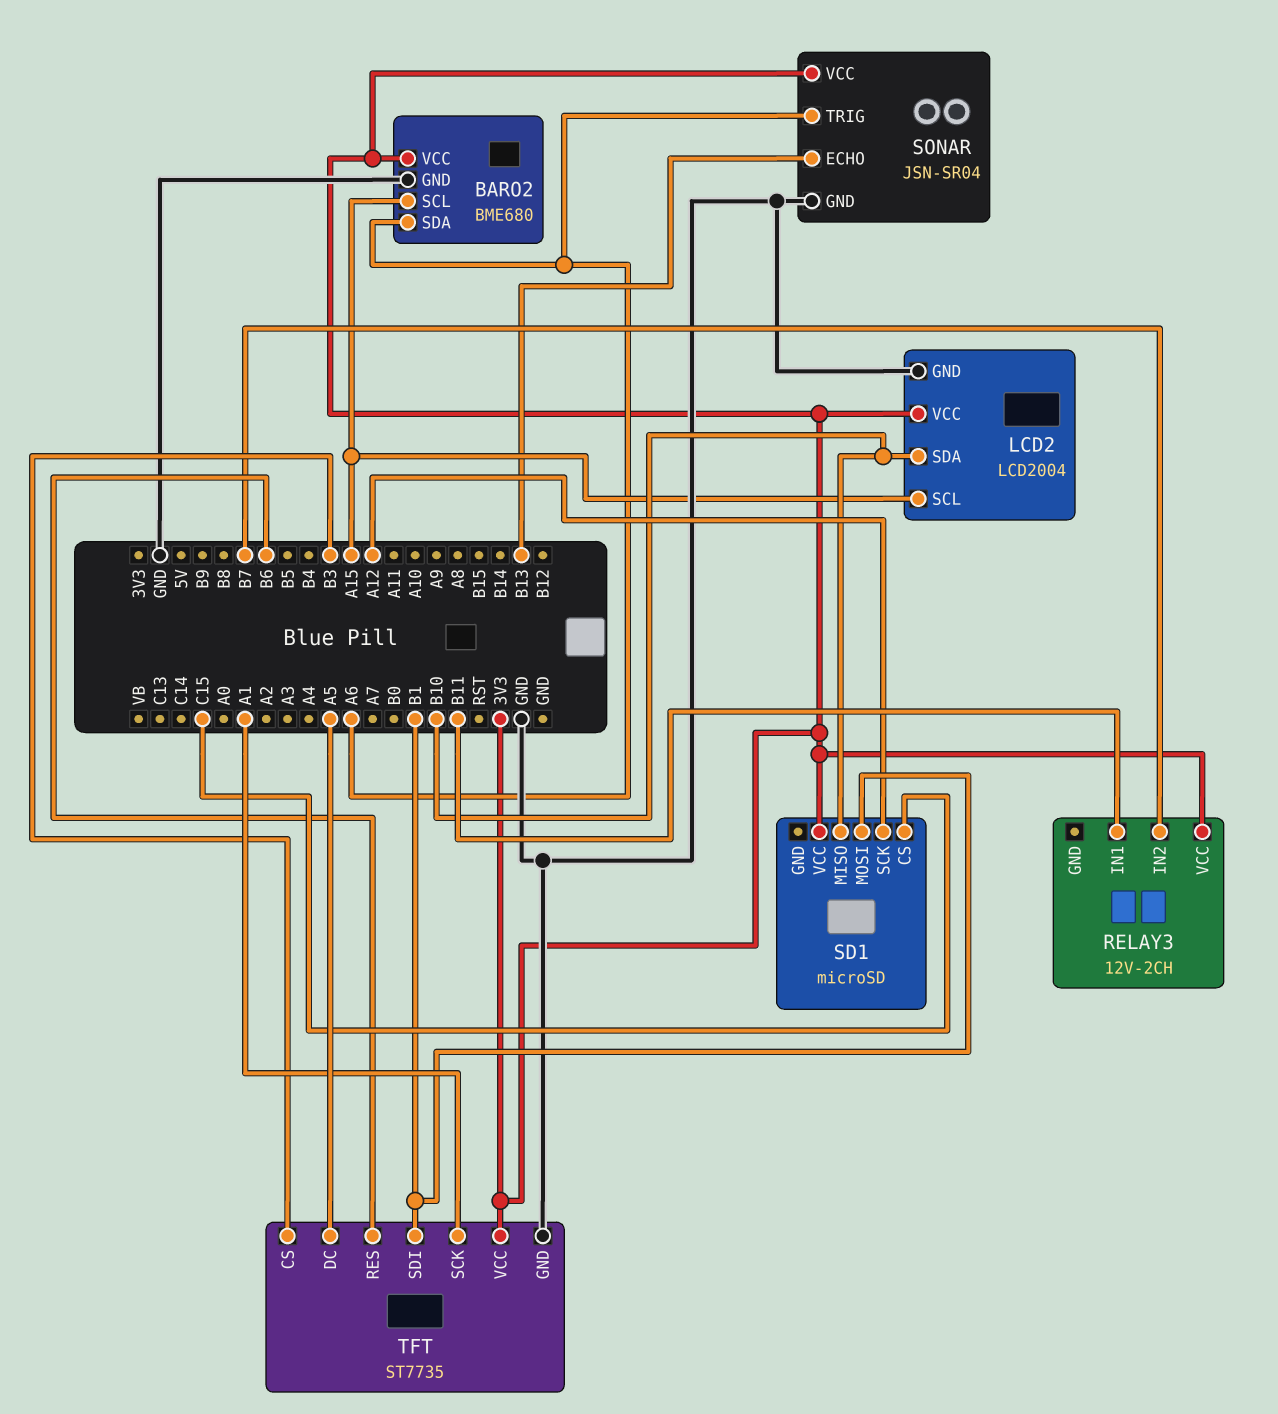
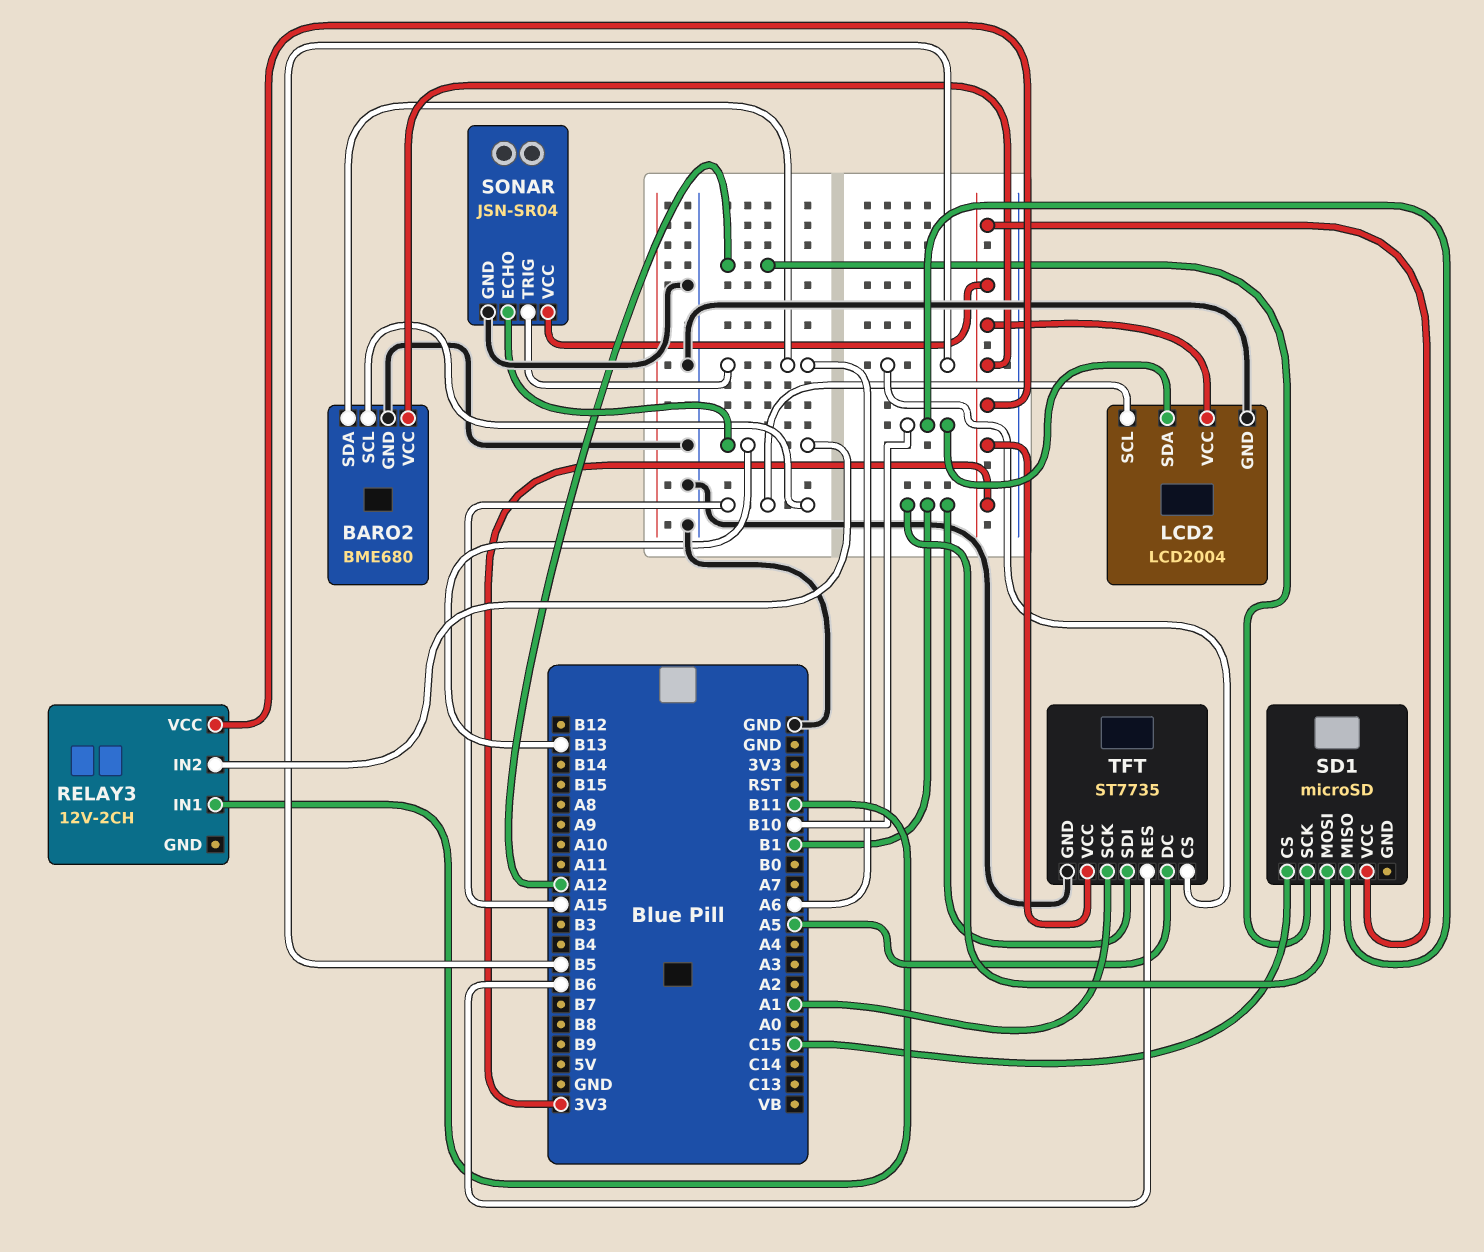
RELAY3 pin IN2: B7 -> B13
TFT pin CS: B3 -> B5

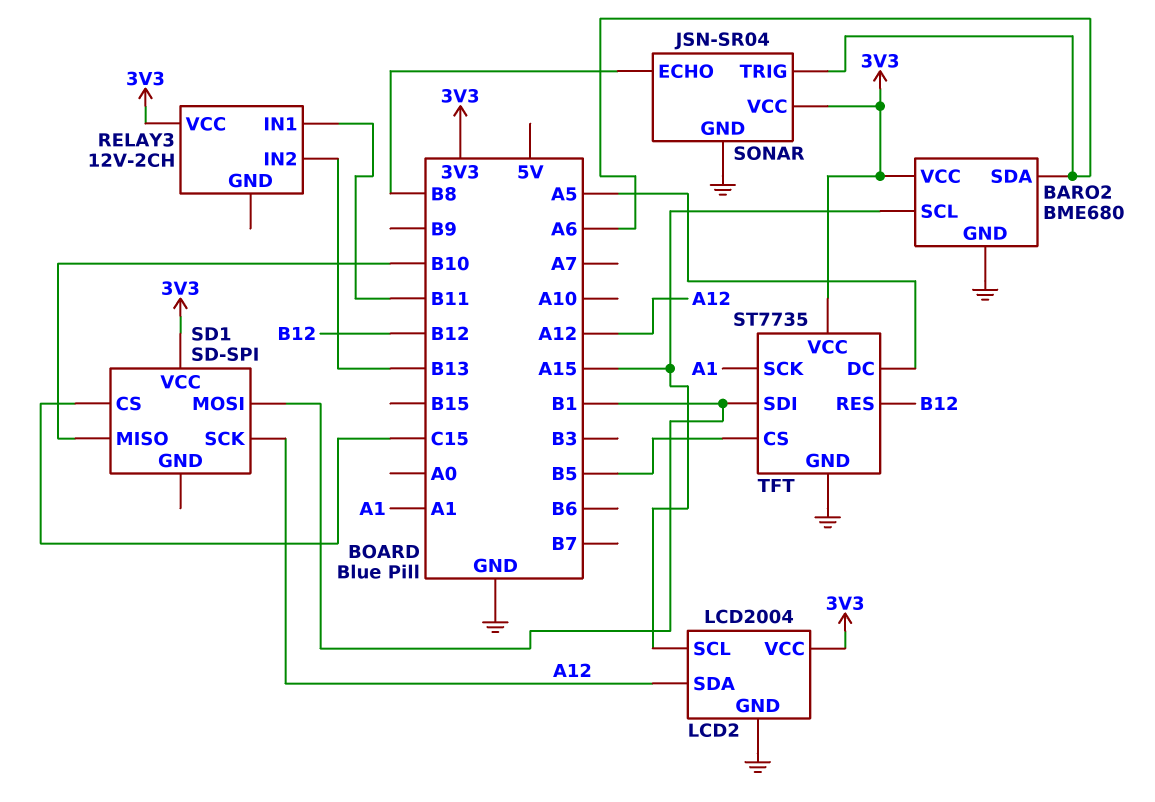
LCD2 pin SDA: B10 -> A12
SD1: microSD -> SD-SPI
SONAR pin ECHO: B13 -> B8
TFT pin RES: B6 -> B12

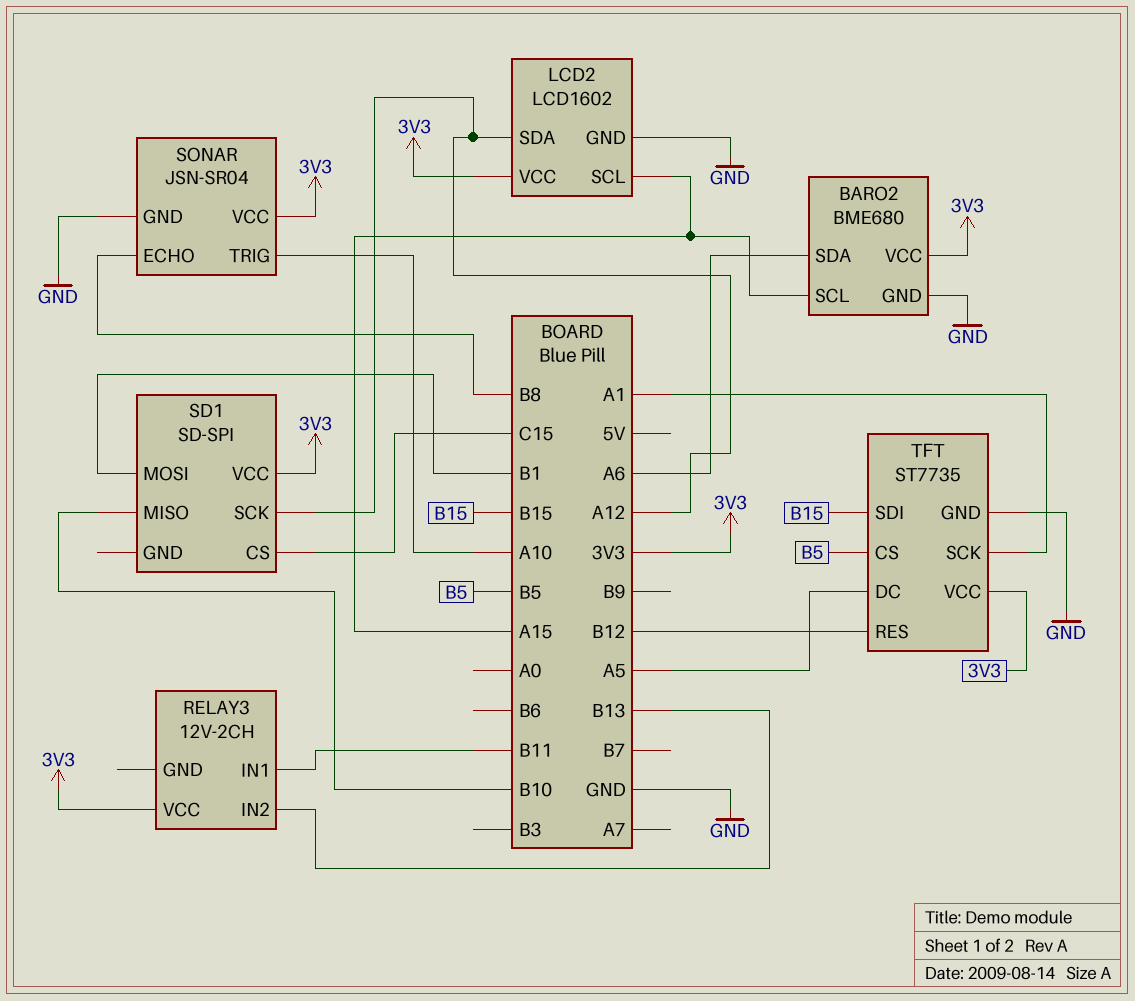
LCD2: LCD2004 -> LCD1602
SONAR pin TRIG: A6 -> A10
TFT pin SDI: B1 -> B15

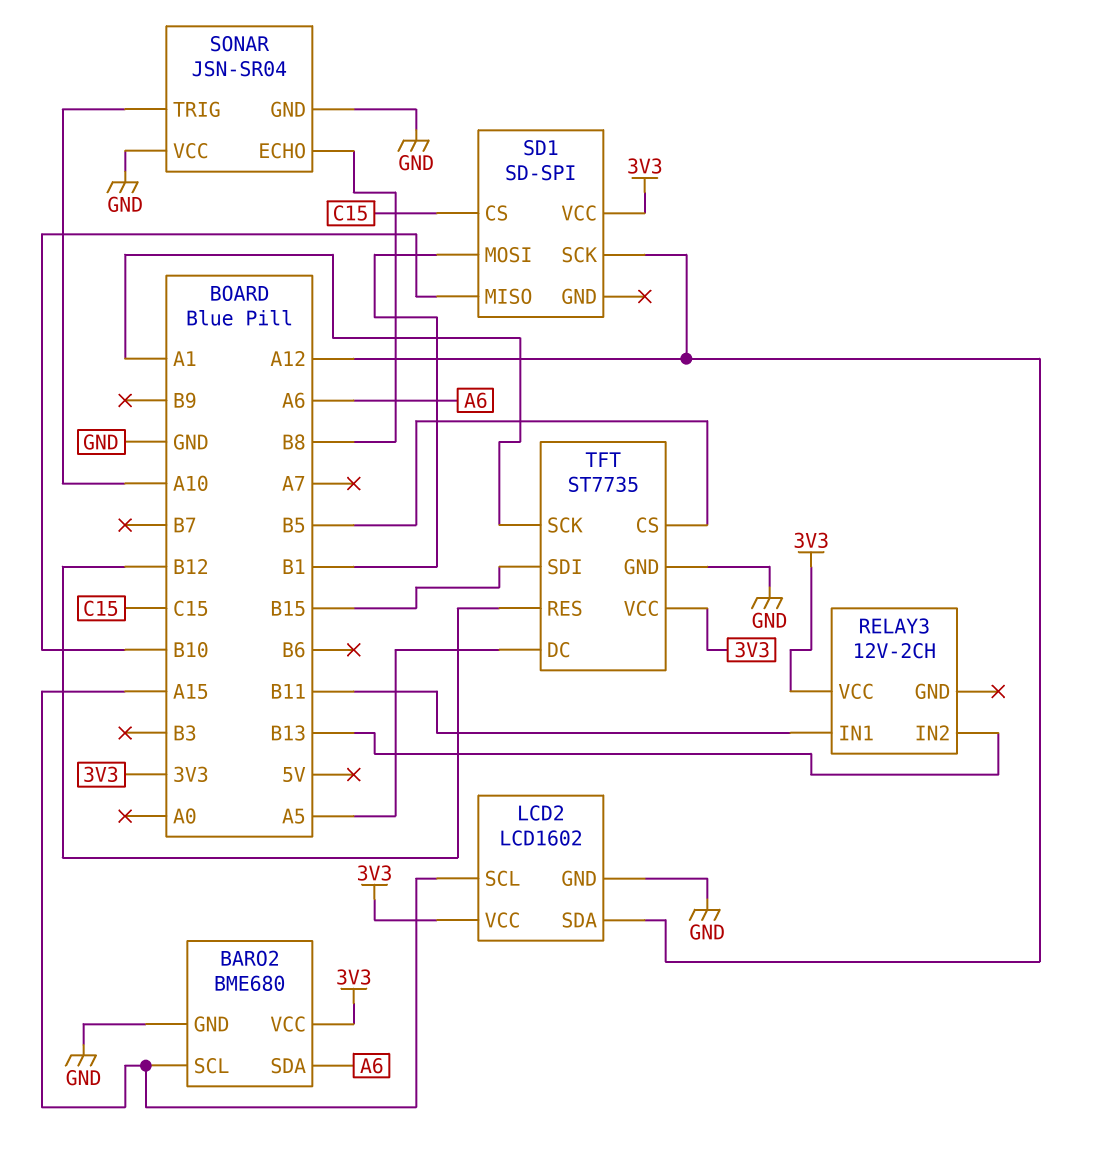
SONAR pin VCC: 3V3 -> GND

